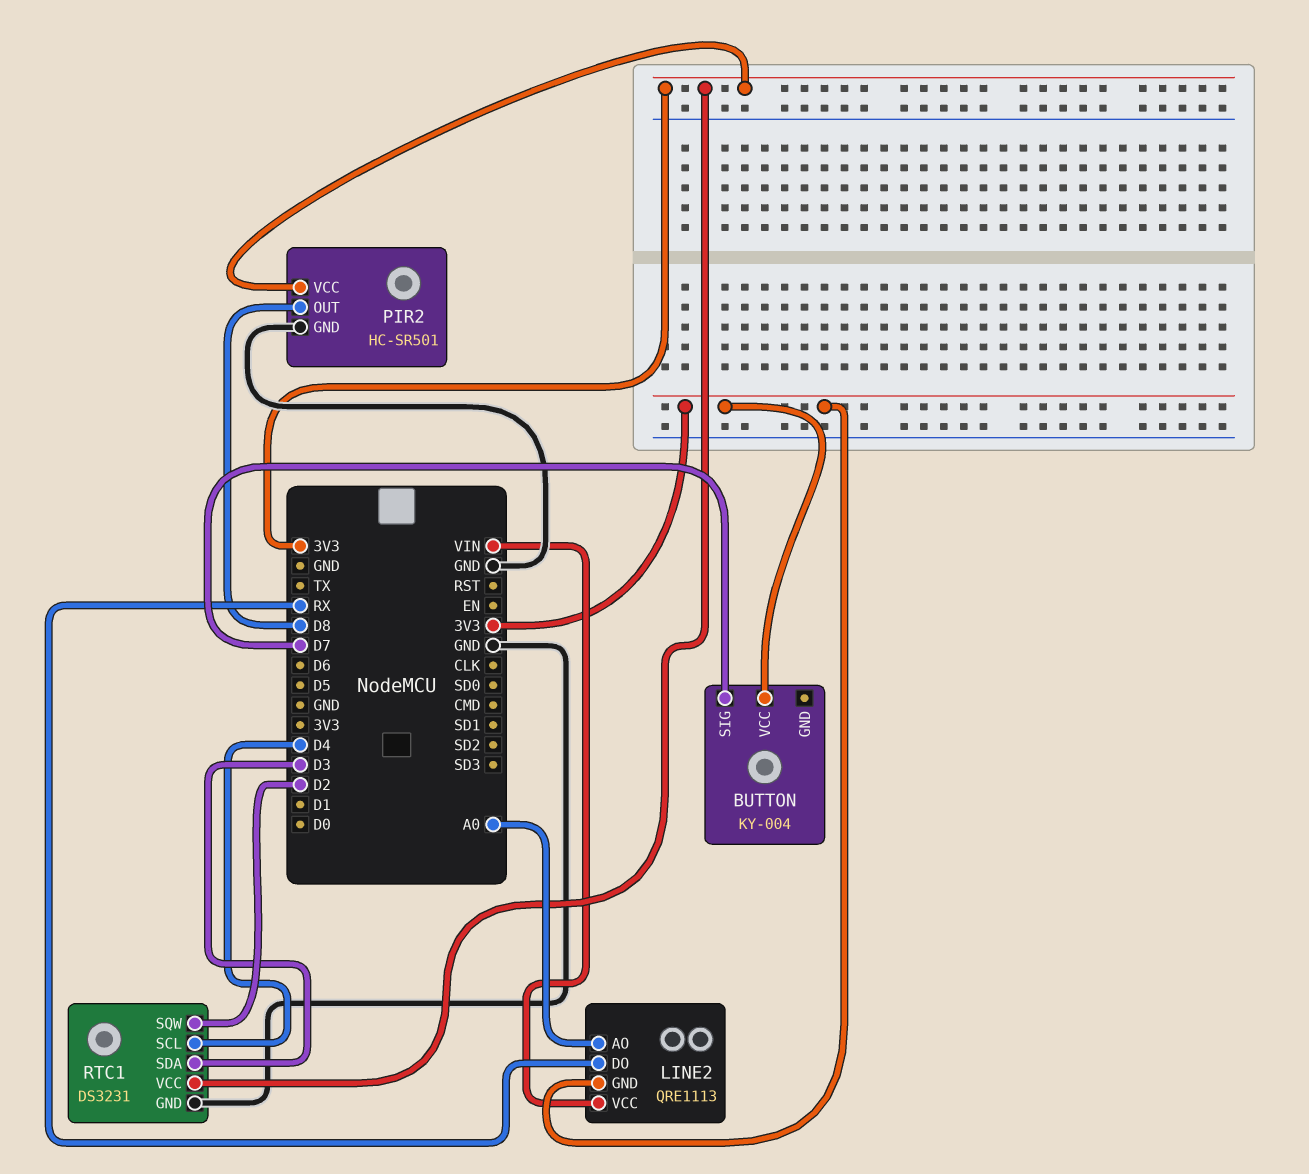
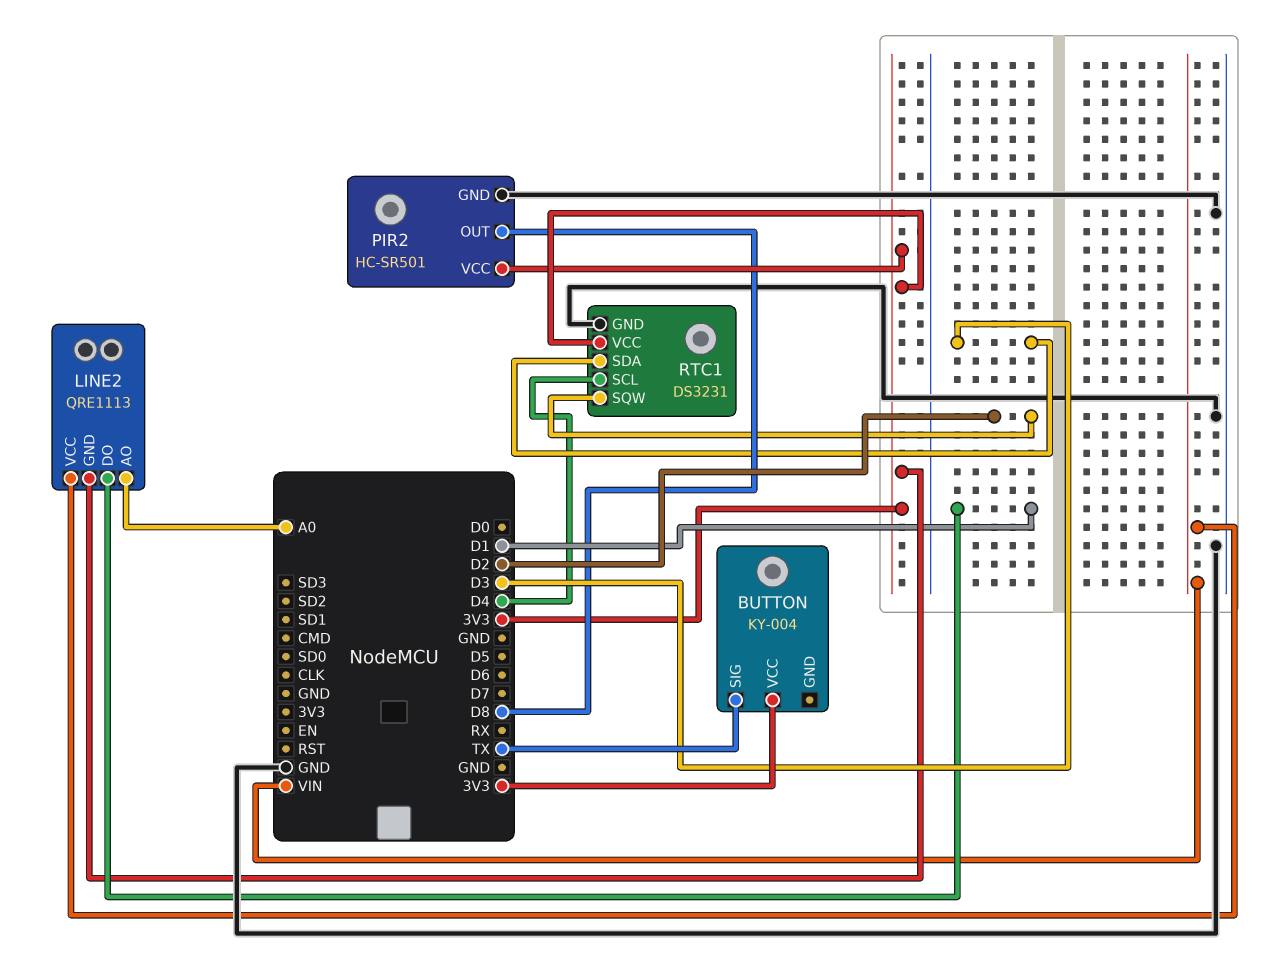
BUTTON pin SIG: D7 -> TX
LINE2 pin DO: RX -> D1

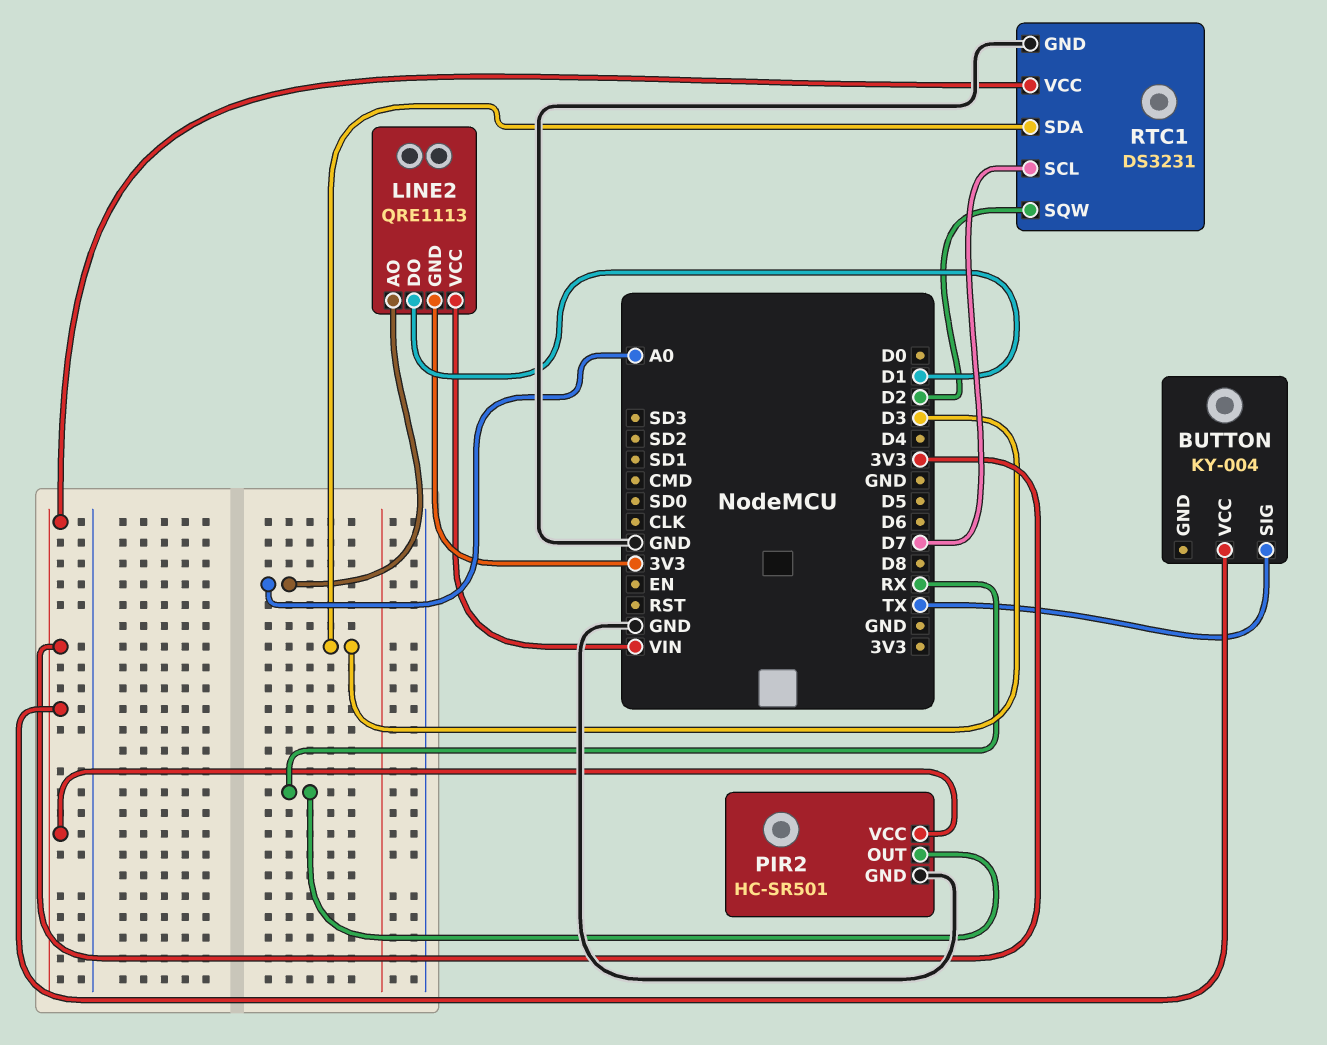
PIR2 pin OUT: D8 -> RX
RTC1 pin SCL: D4 -> D7

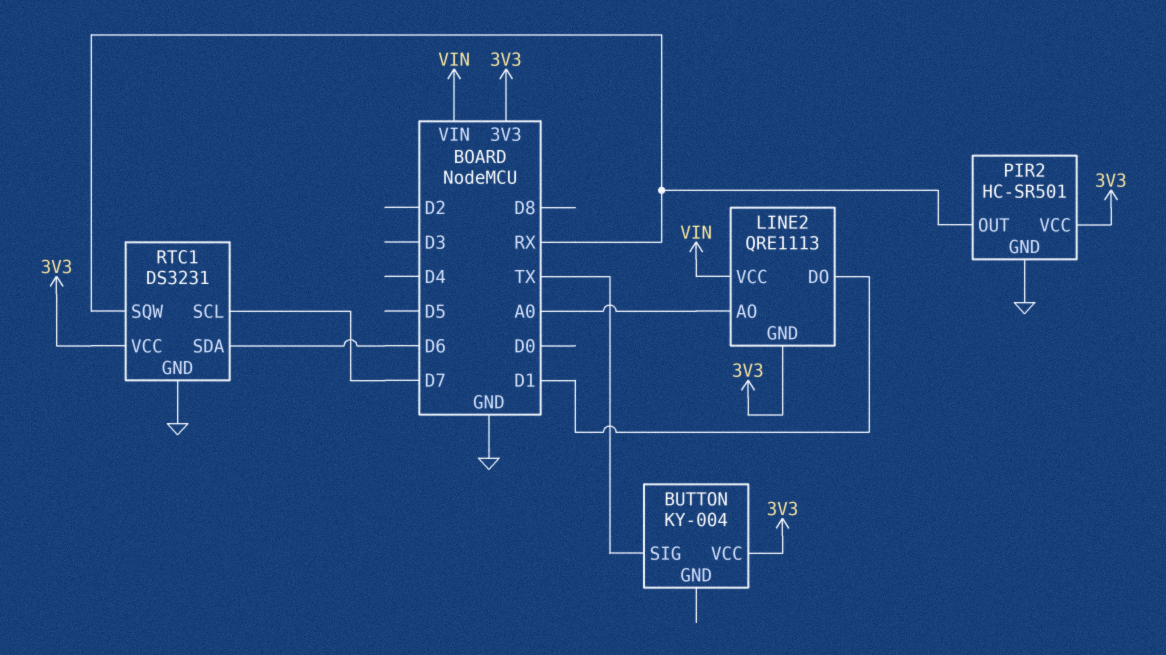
RTC1 pin SDA: D3 -> D6
RTC1 pin SQW: D2 -> RX

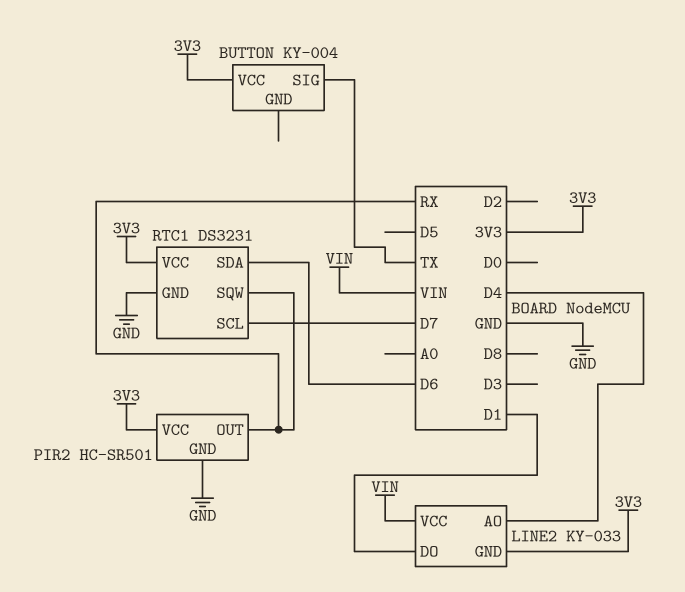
LINE2: QRE1113 -> KY-033
LINE2 pin AO: A0 -> D4

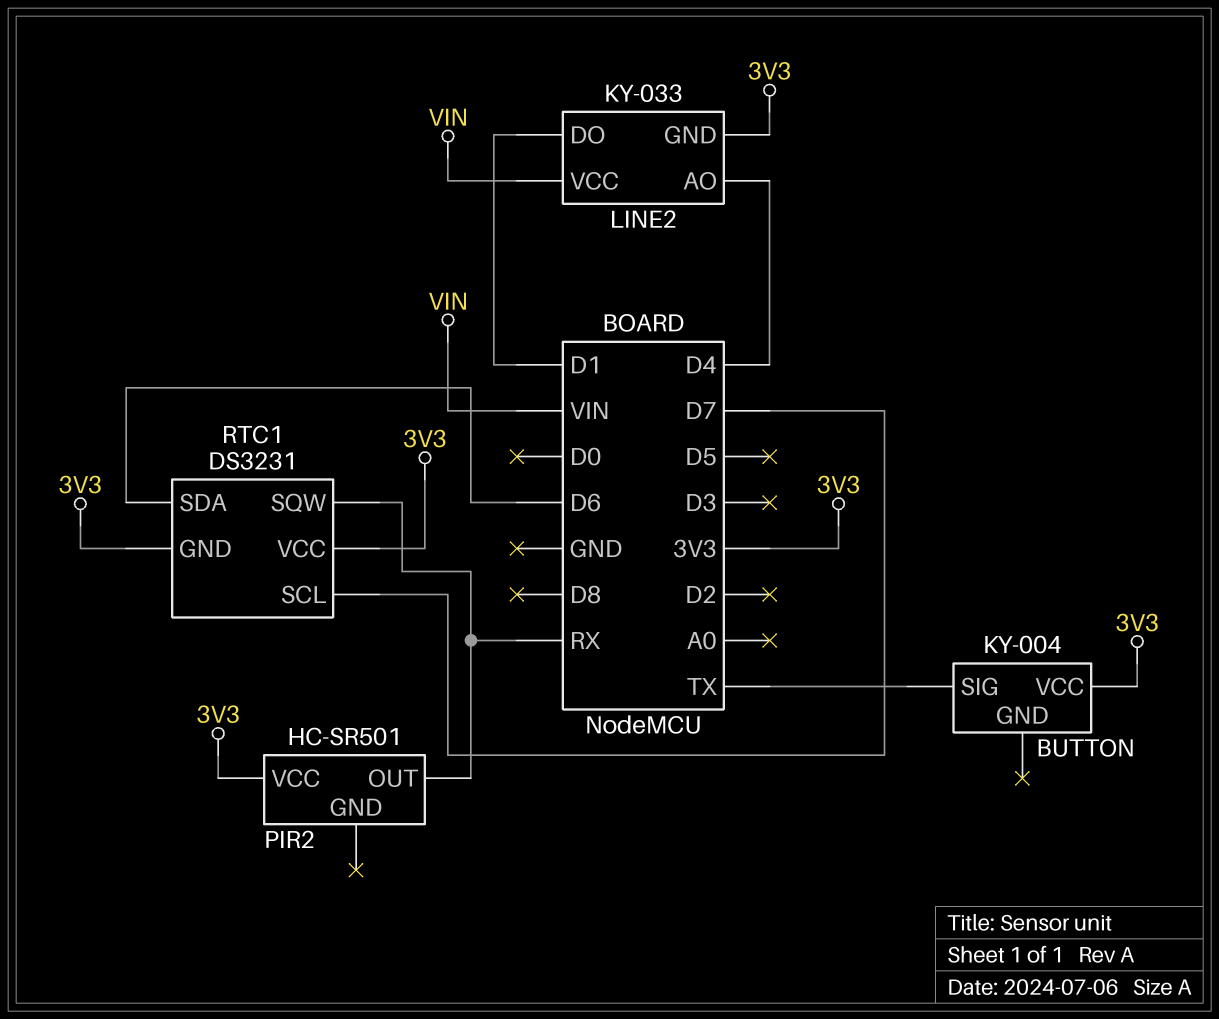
PIR2 pin GND: GND -> none
RTC1 pin GND: GND -> 3V3

